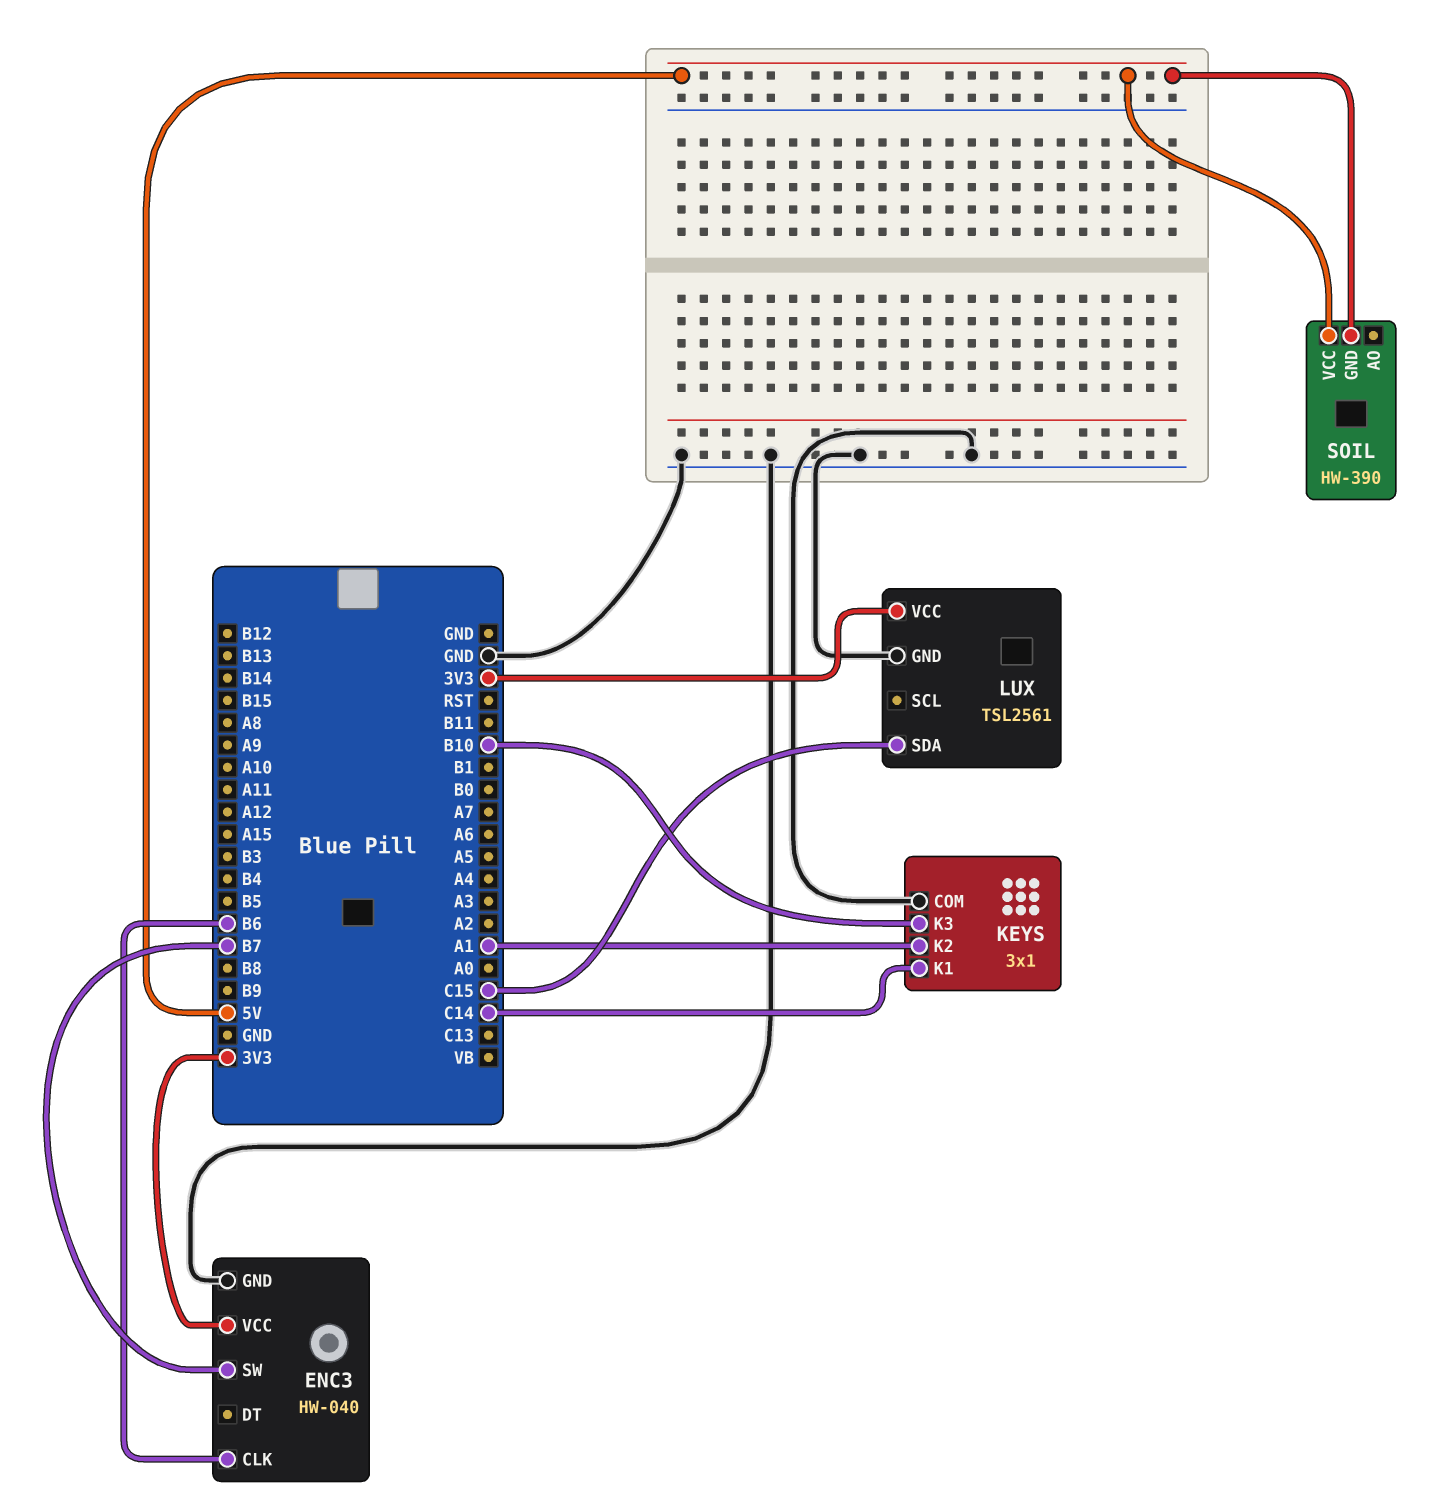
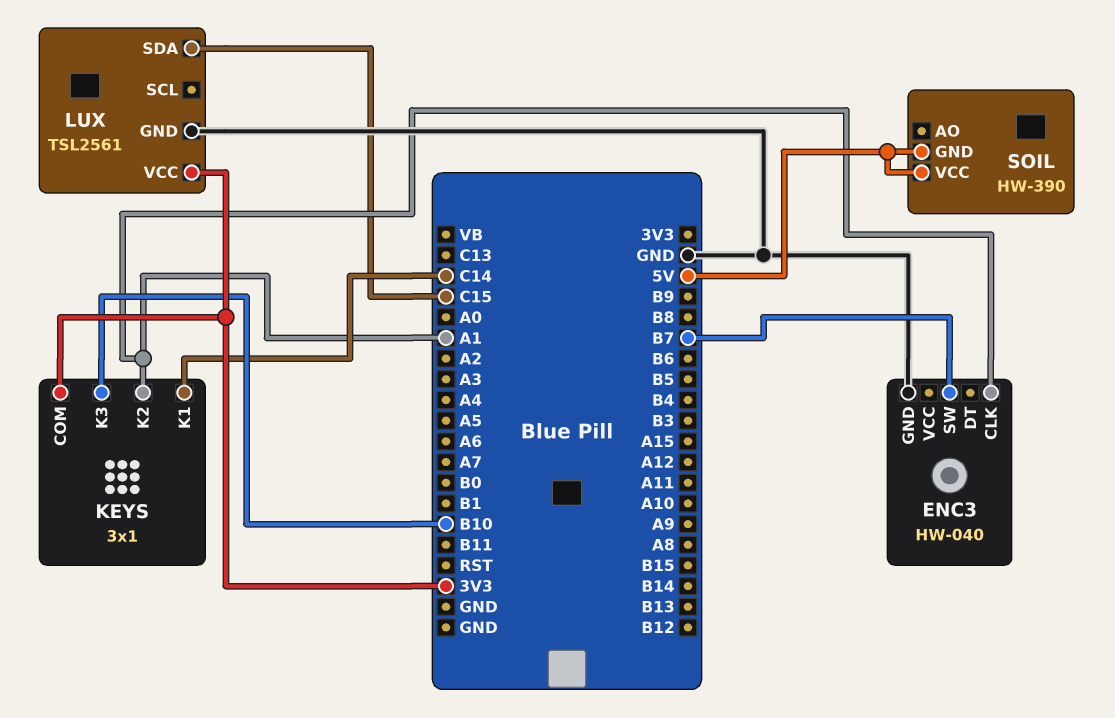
ENC3 pin CLK: B6 -> A1
ENC3 pin VCC: 3V3 -> none
KEYS pin COM: GND -> 3V3

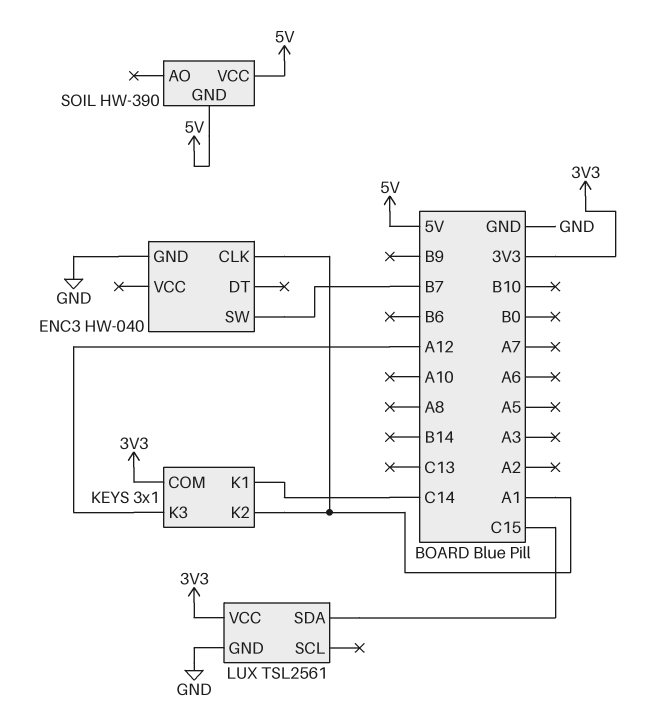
KEYS pin K3: B10 -> A12

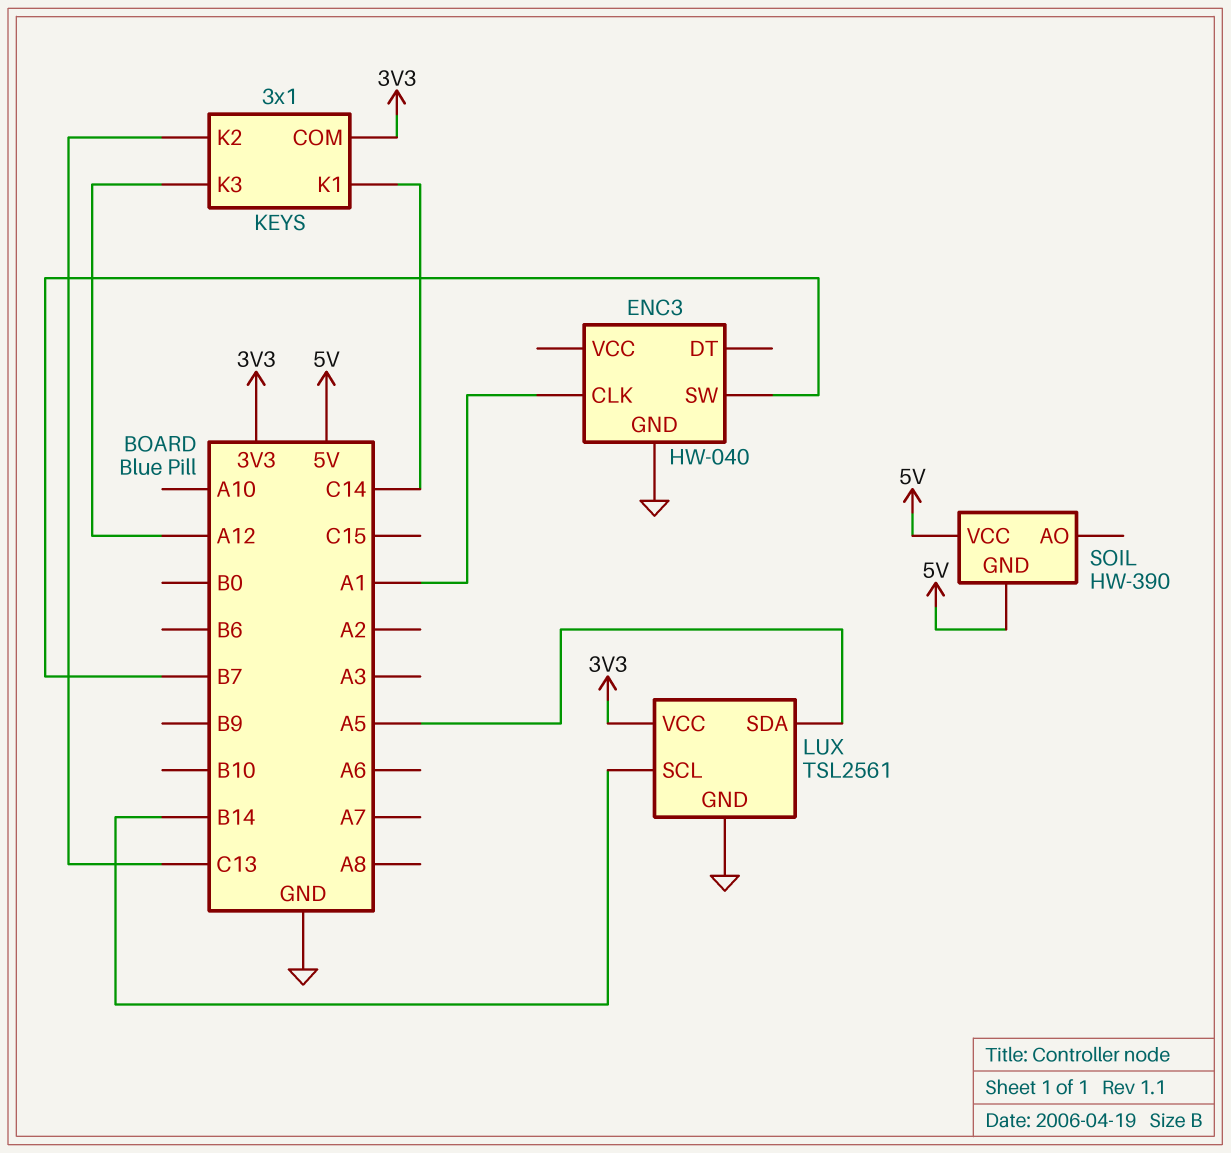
KEYS pin K2: A1 -> C13
LUX pin SCL: none -> B14
LUX pin SDA: C15 -> A5

